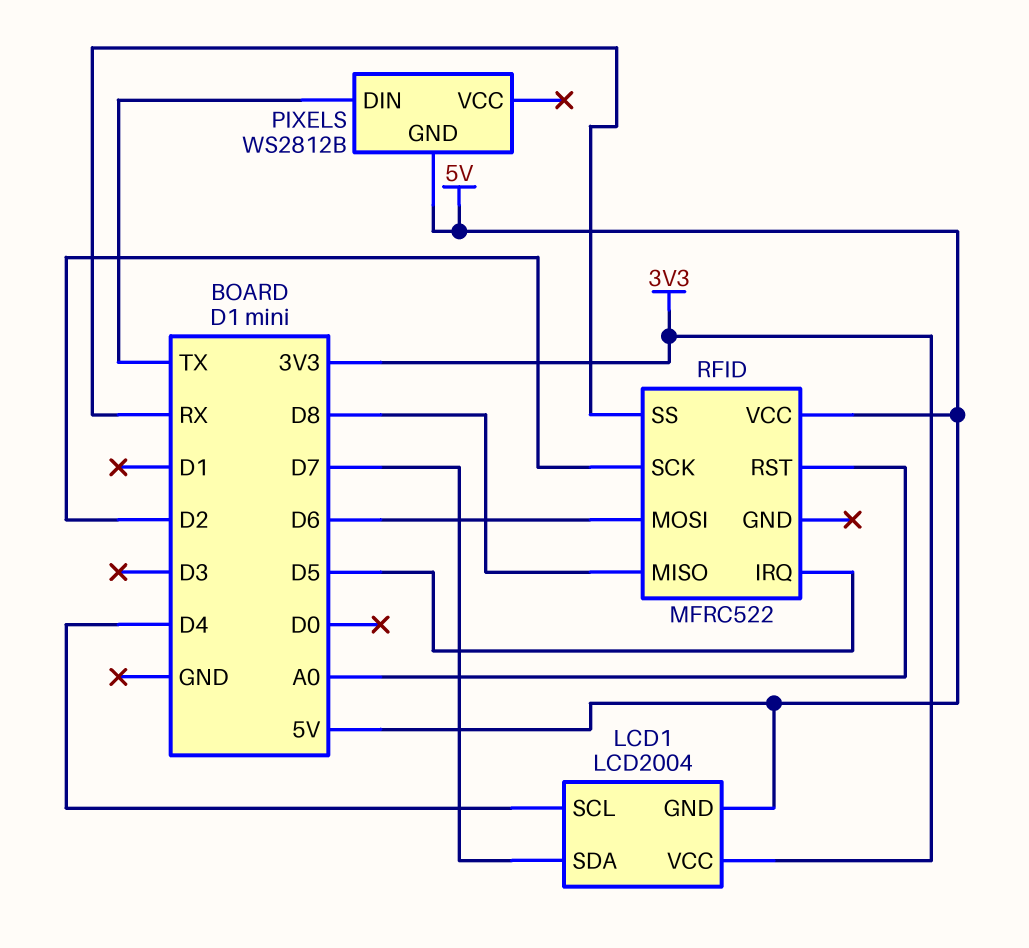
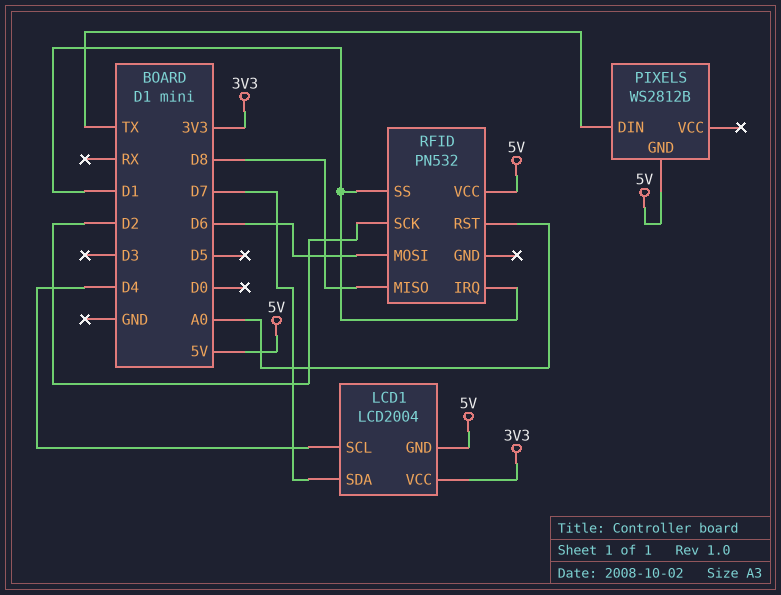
RFID: MFRC522 -> PN532
RFID pin IRQ: D5 -> D1
RFID pin SS: RX -> D1

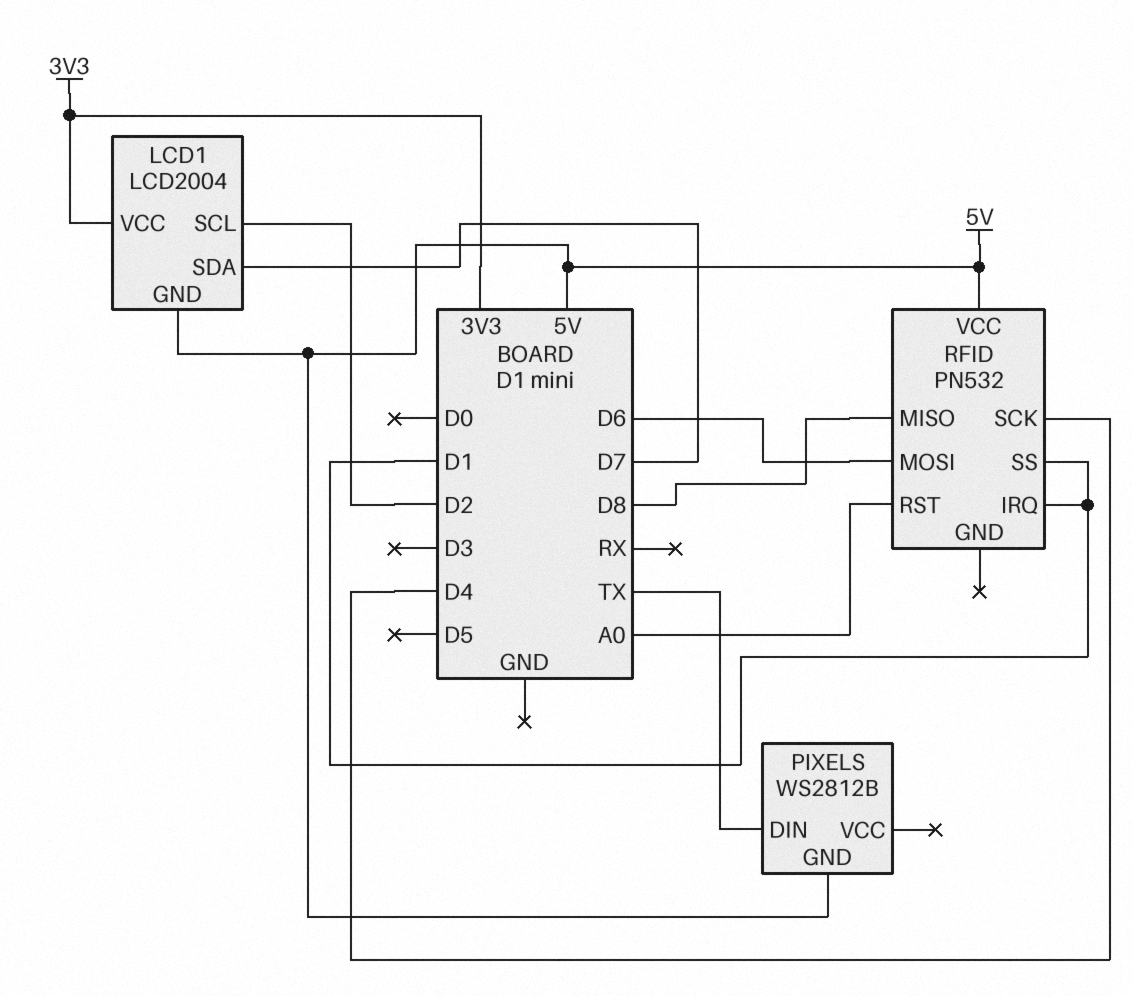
LCD1 pin SCL: D4 -> D2
RFID pin SCK: D2 -> D4

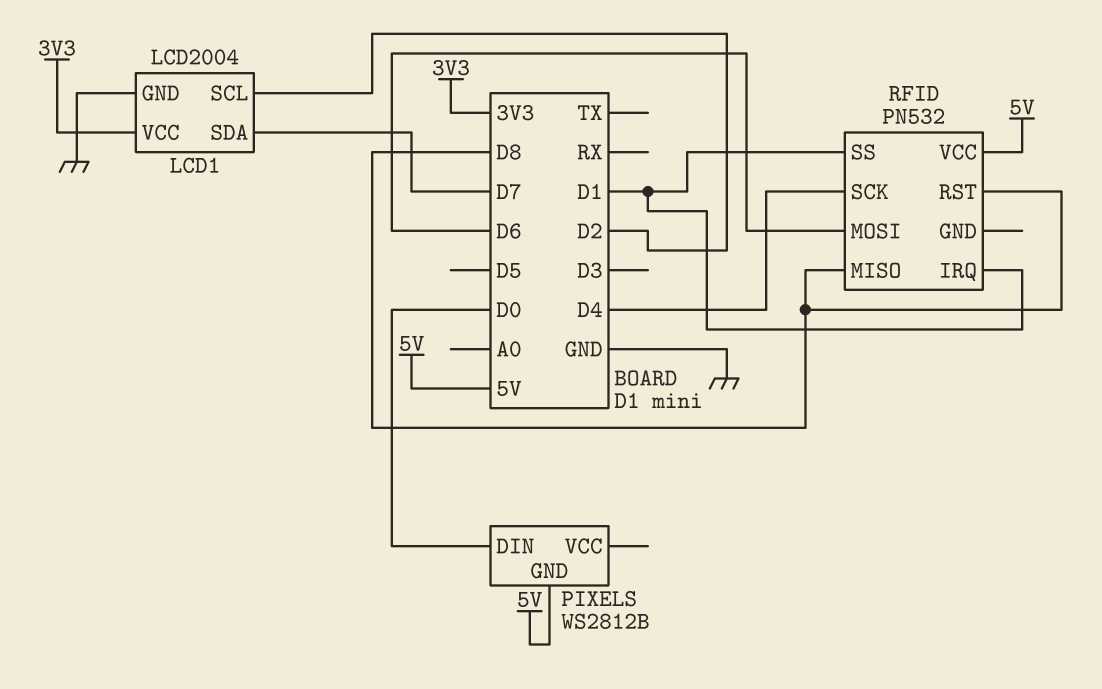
LCD1 pin GND: 5V -> GND
PIXELS pin DIN: TX -> D0
RFID pin RST: A0 -> D8

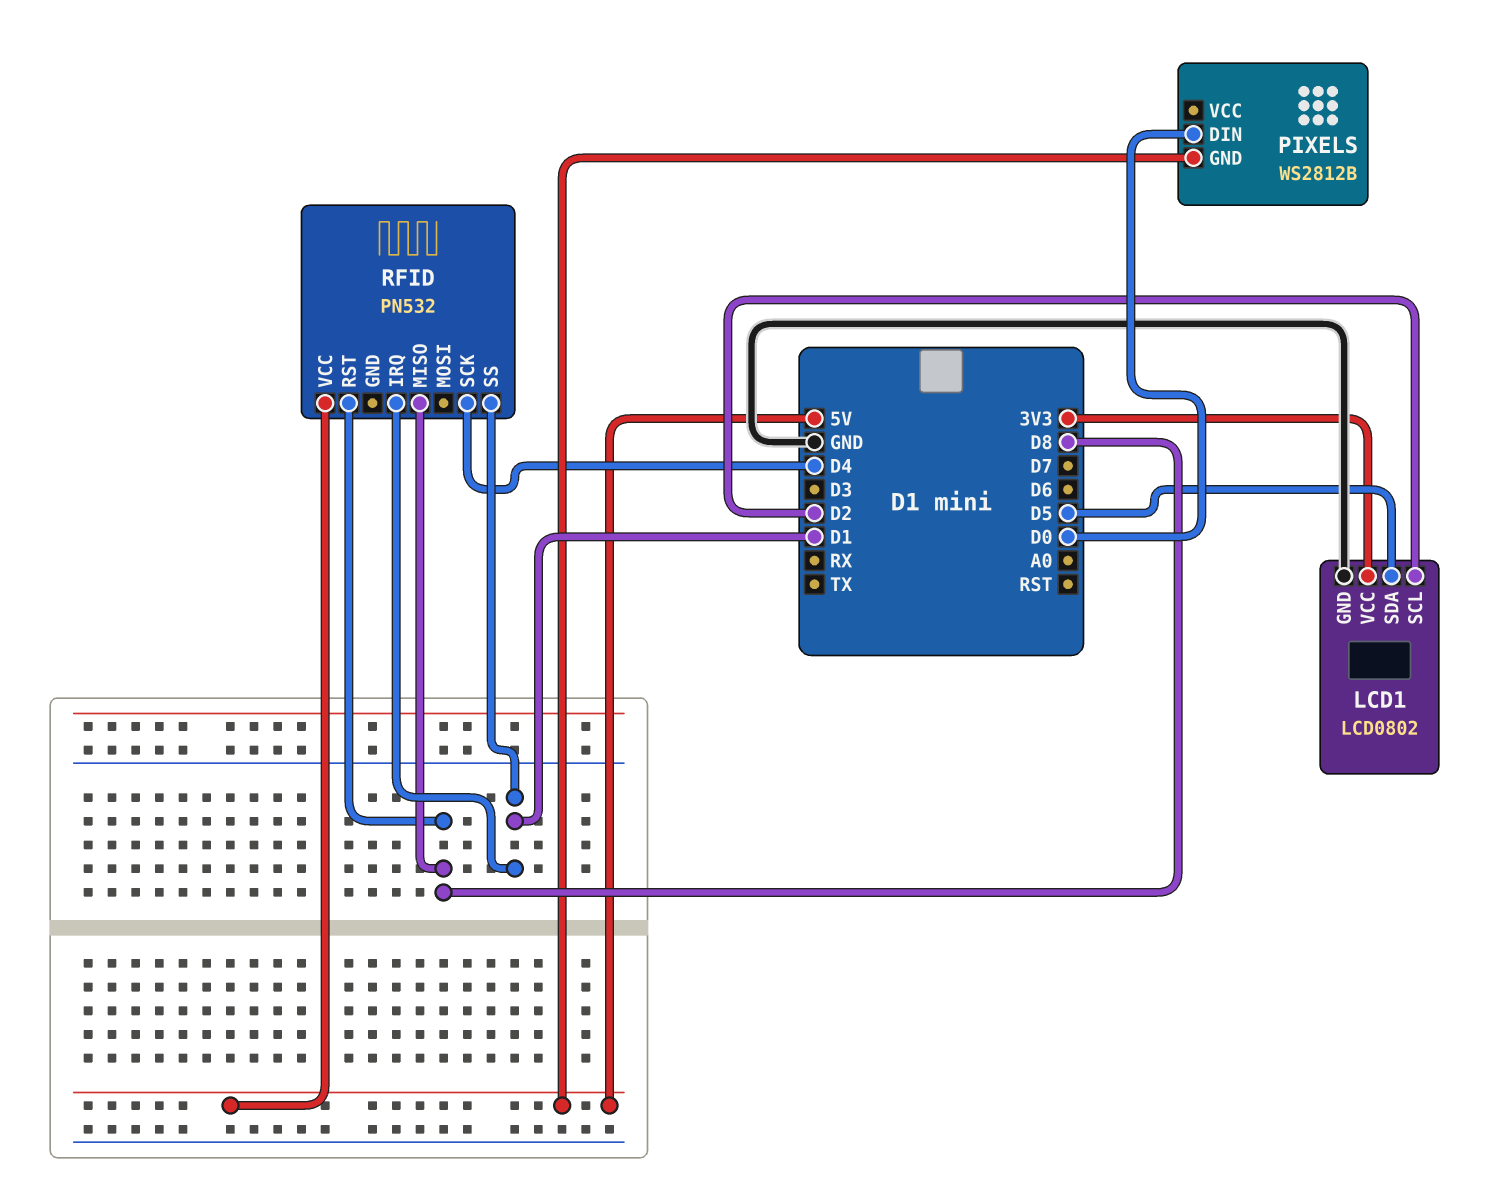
LCD1: LCD2004 -> LCD0802
LCD1 pin SDA: D7 -> D5
RFID pin MOSI: D6 -> none

